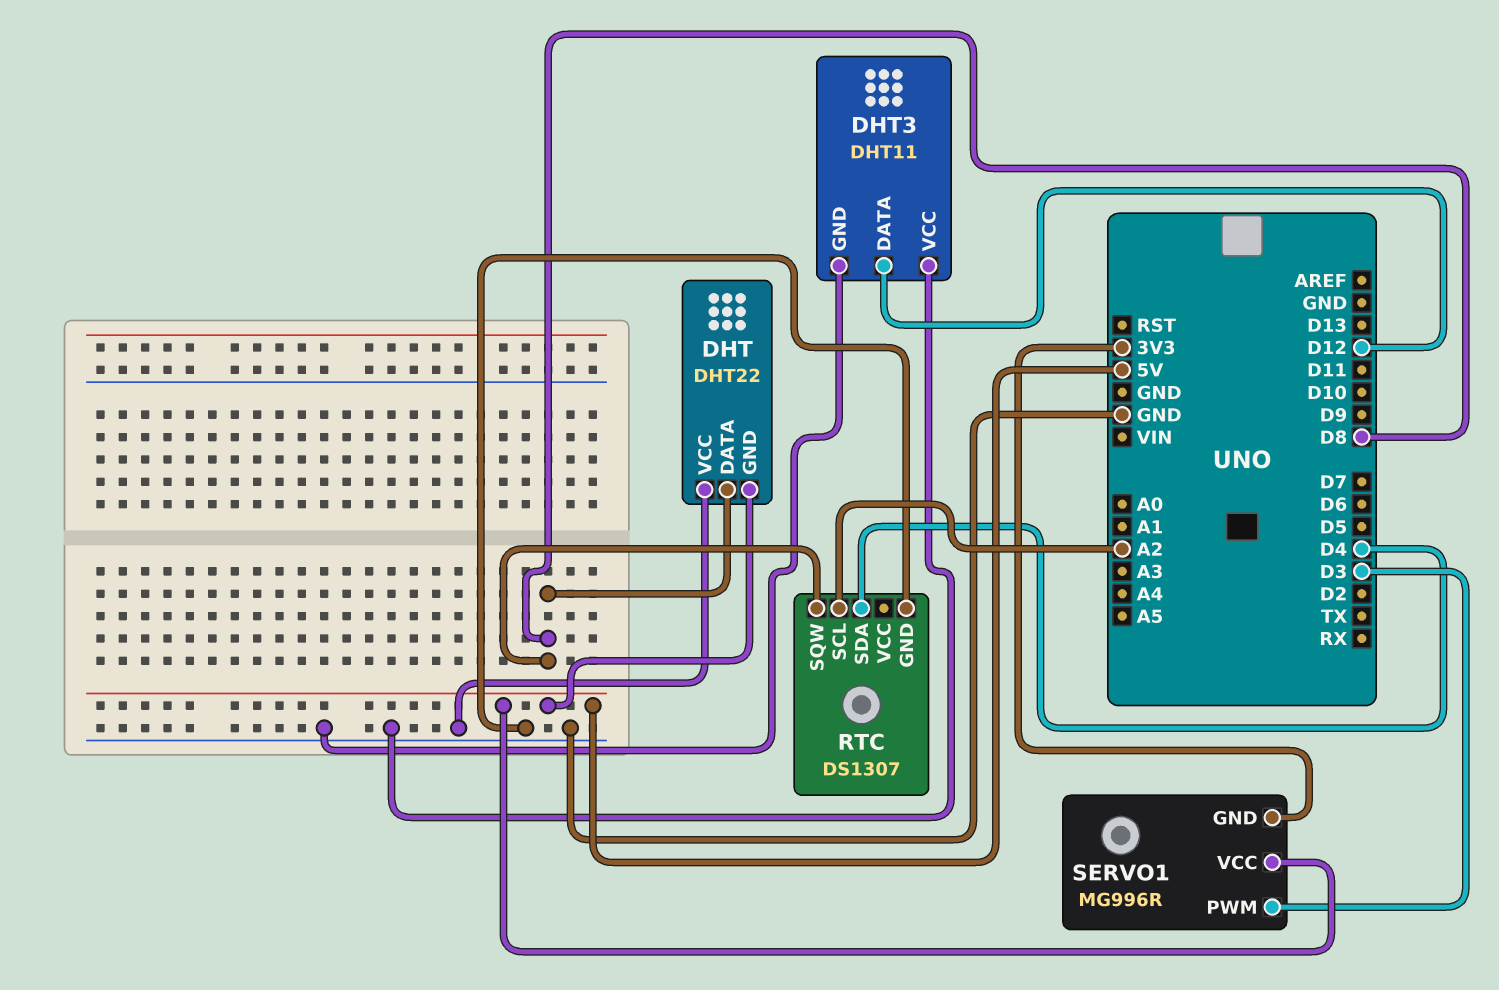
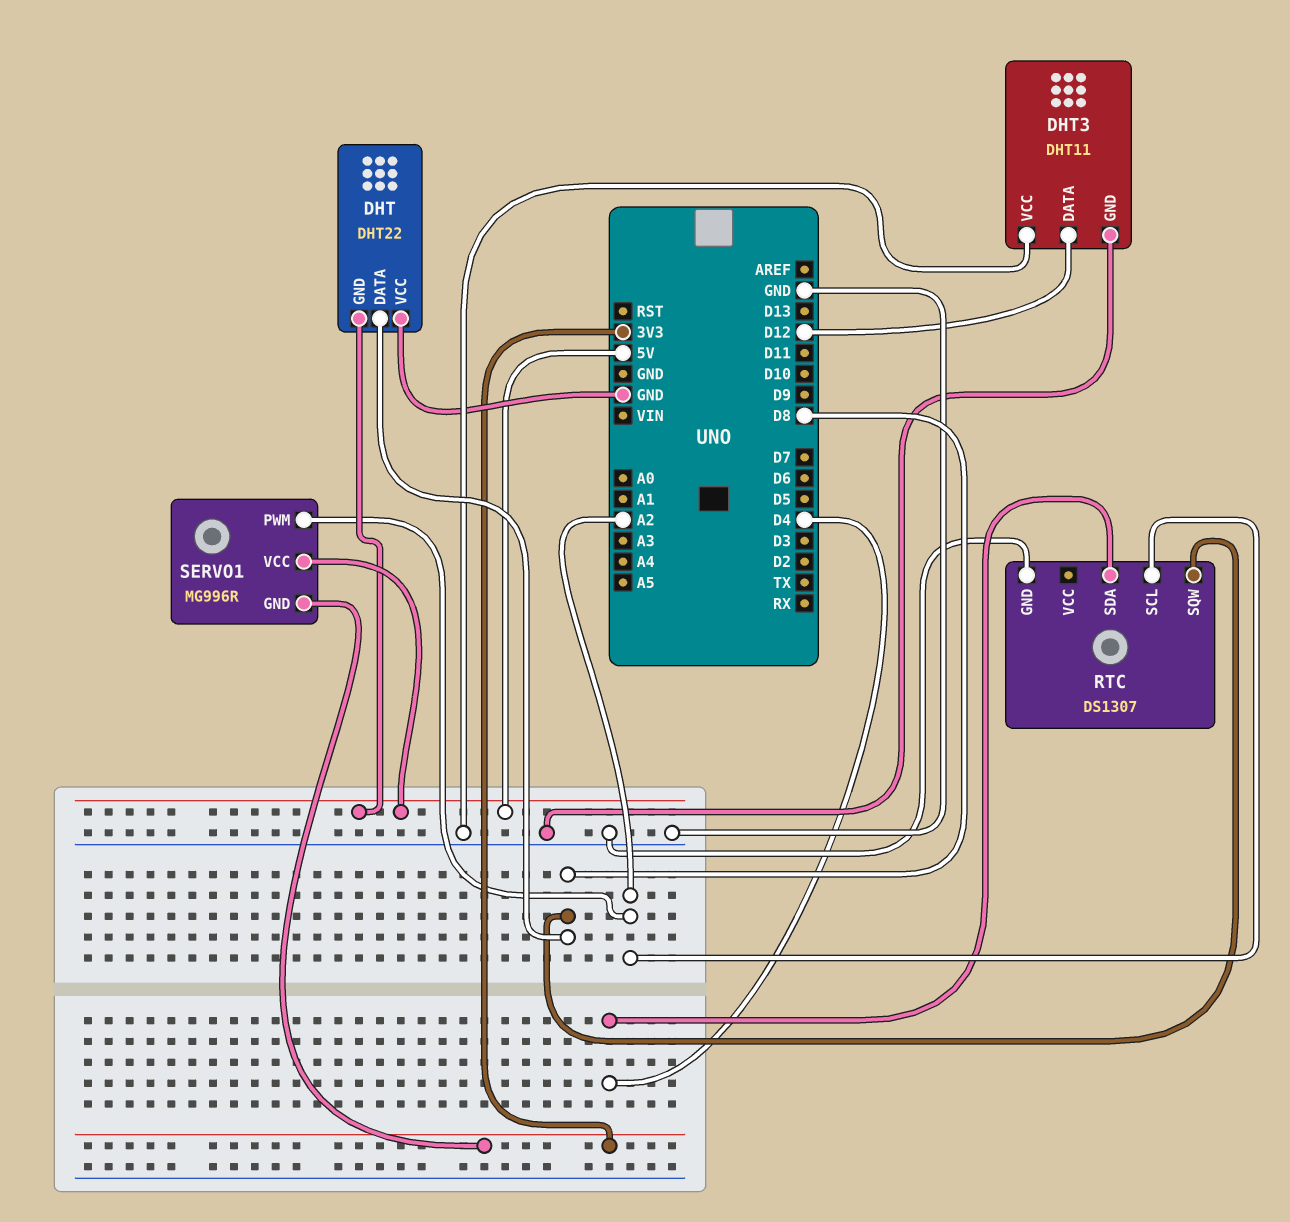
SERVO1 pin PWM: D3 -> A2

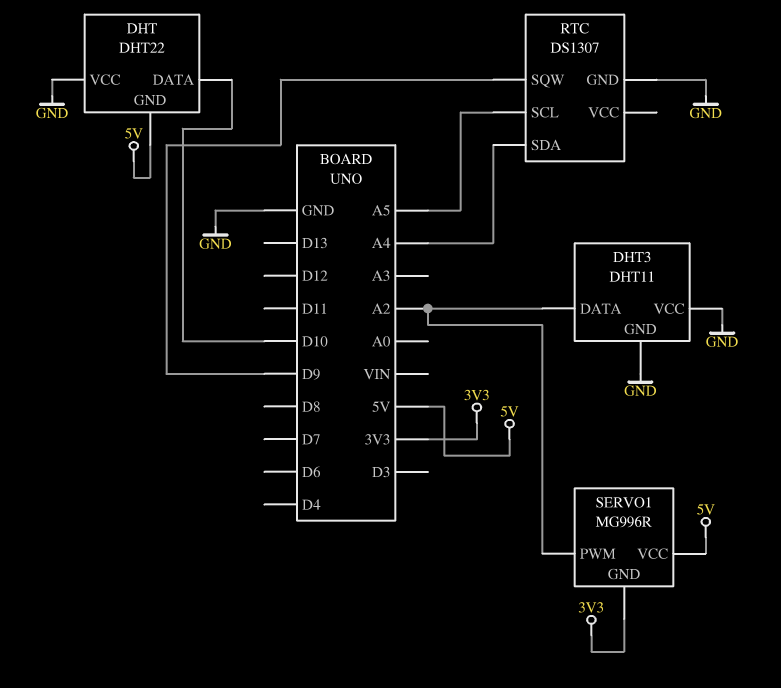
DHT pin DATA: D8 -> D10
DHT3 pin DATA: D12 -> A2
RTC pin SCL: A2 -> A5
RTC pin SDA: D4 -> A4
RTC pin SQW: D8 -> D9

